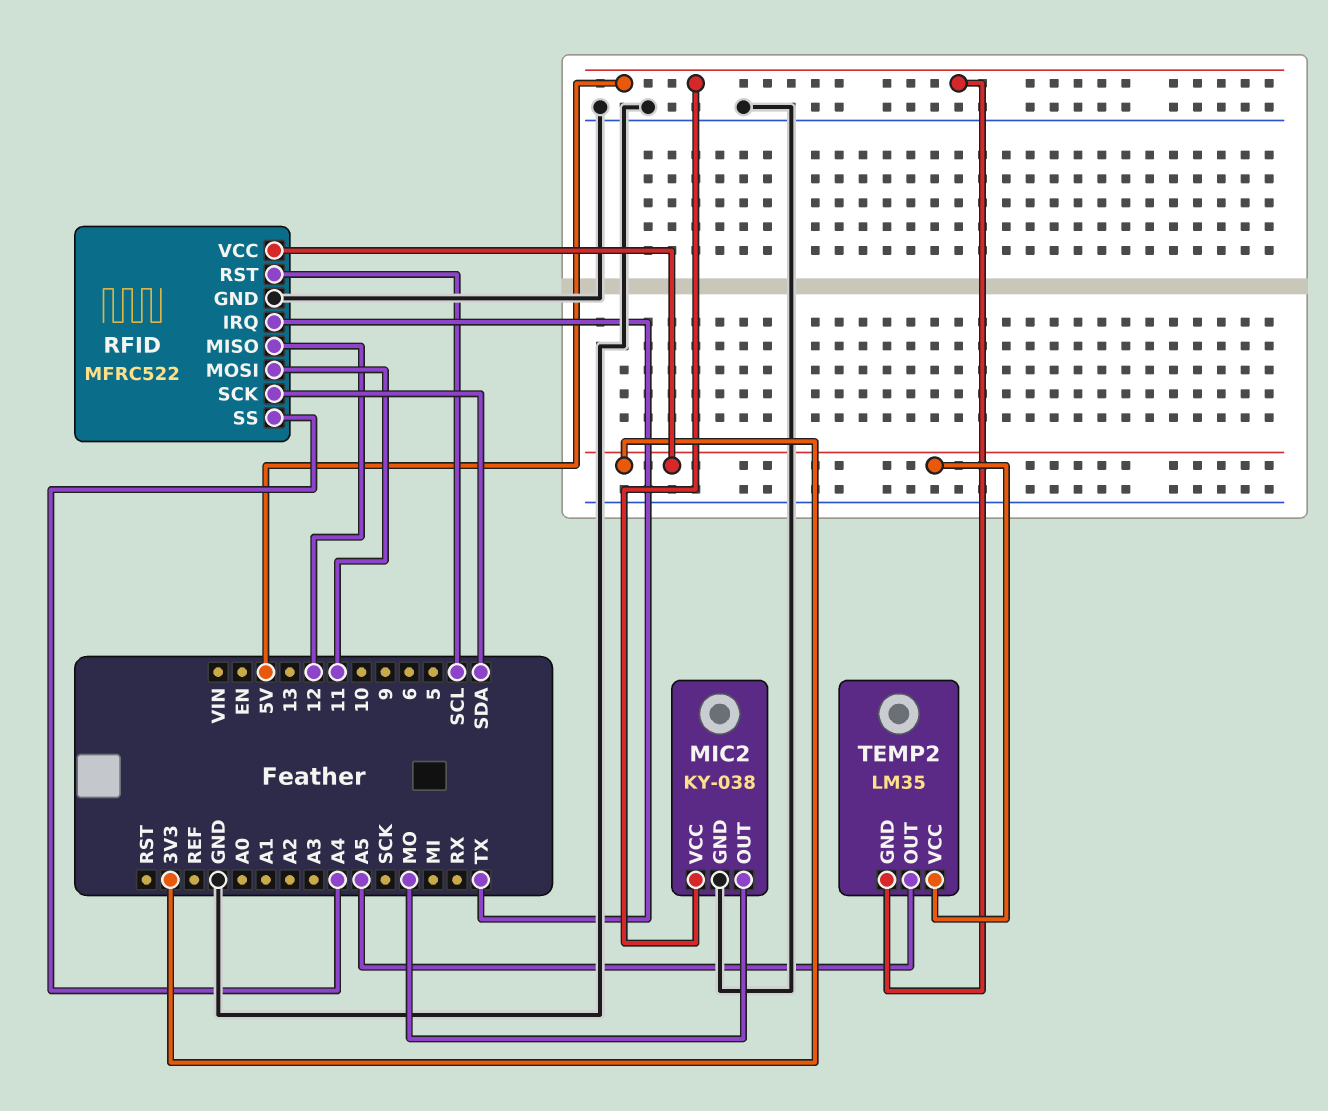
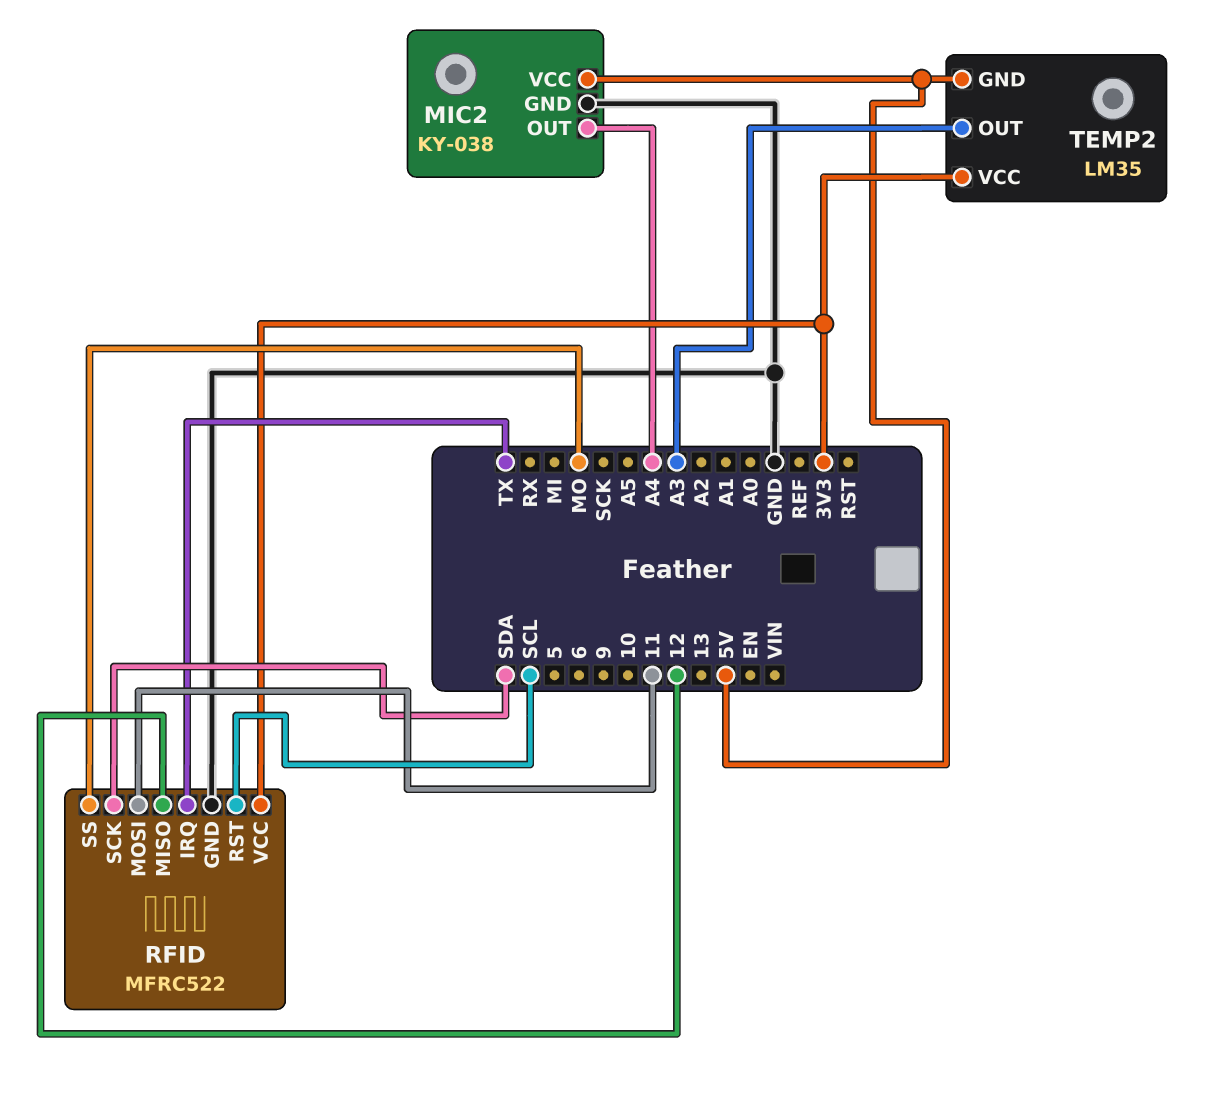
MIC2 pin OUT: MO -> A4
RFID pin SS: A4 -> MO
TEMP2 pin OUT: A5 -> A3

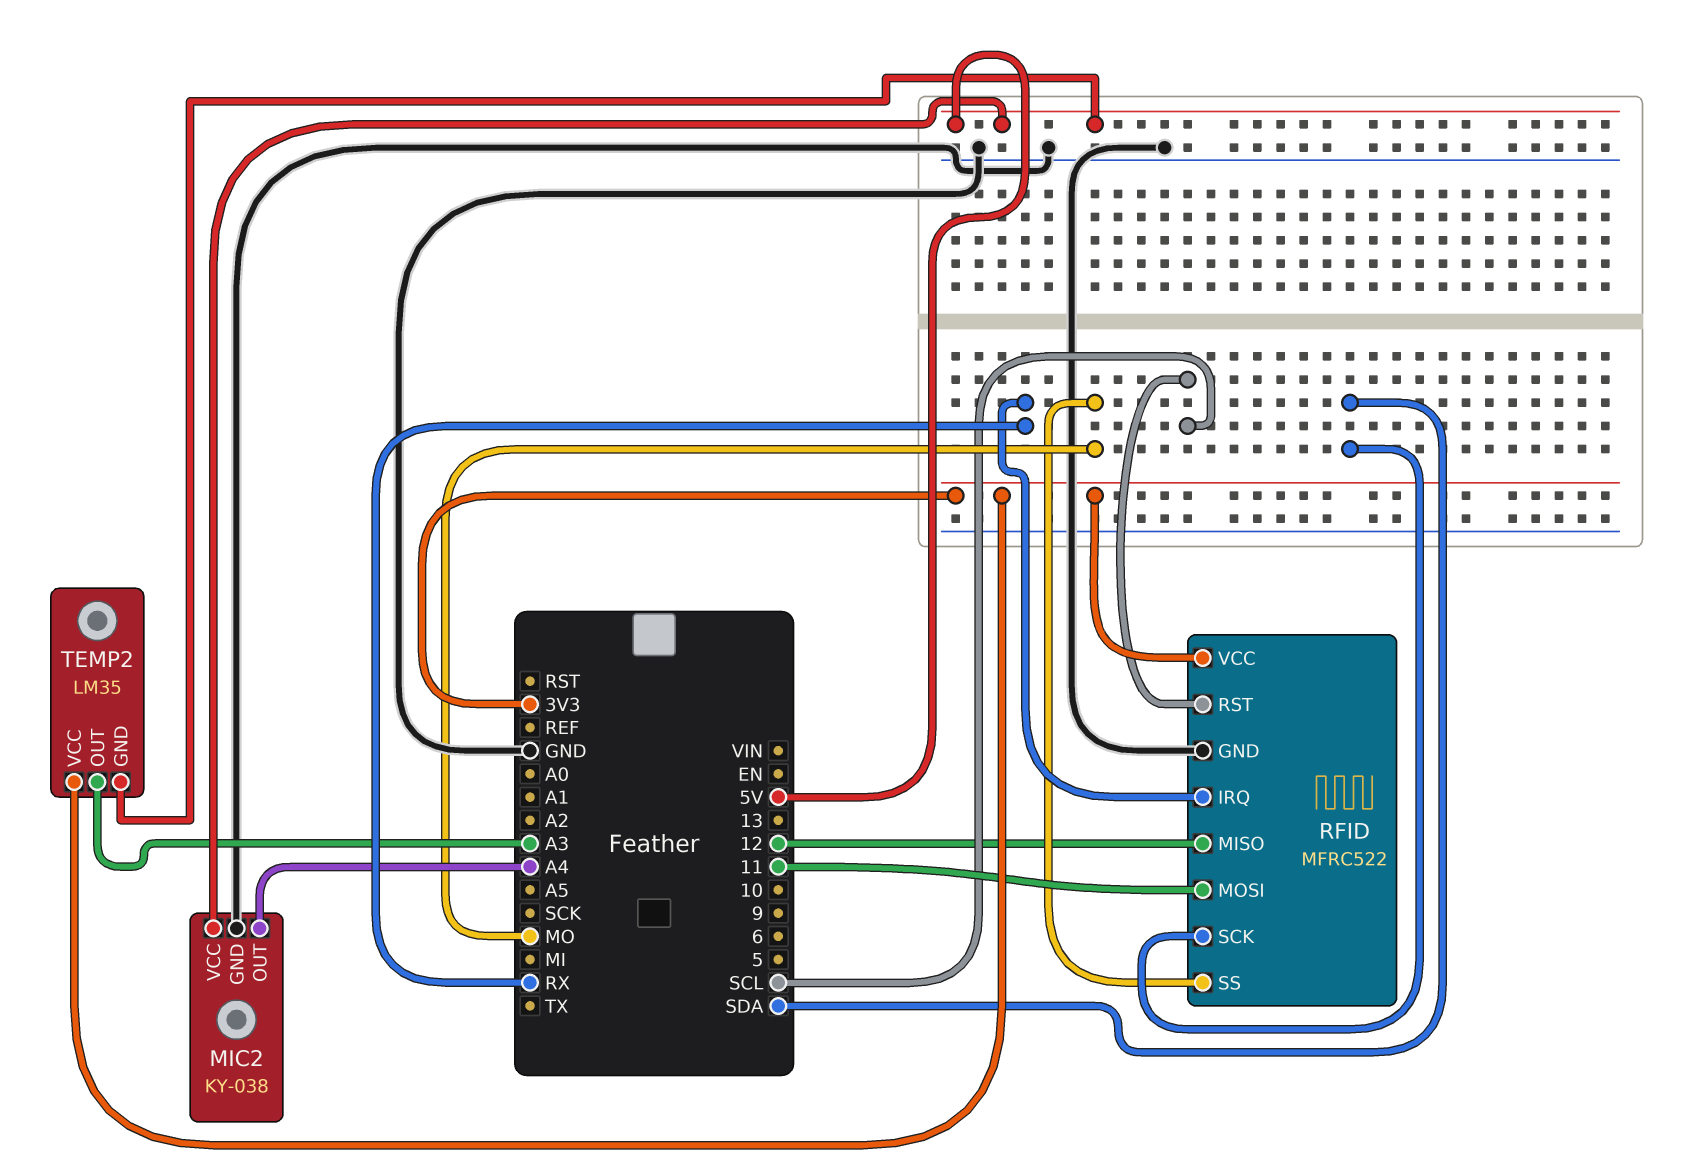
RFID pin IRQ: TX -> RX

